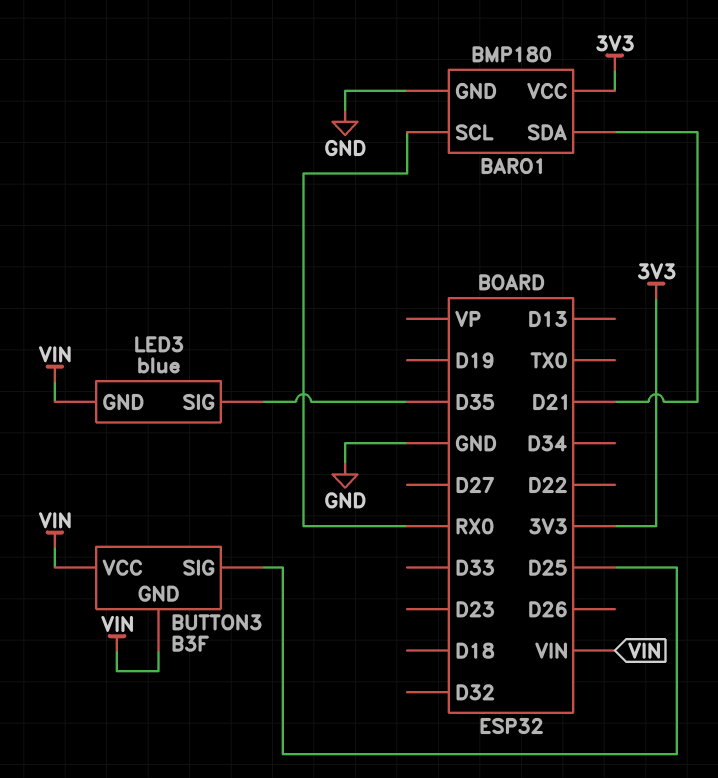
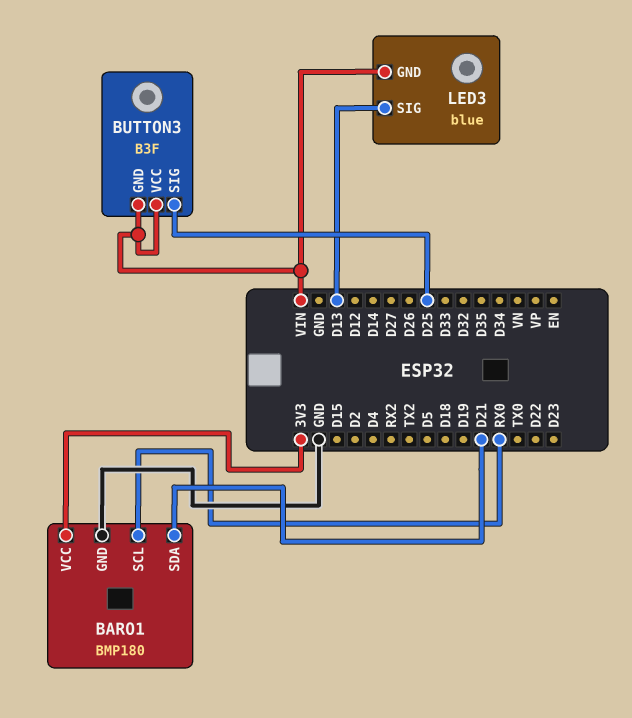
LED3 pin SIG: D35 -> D13

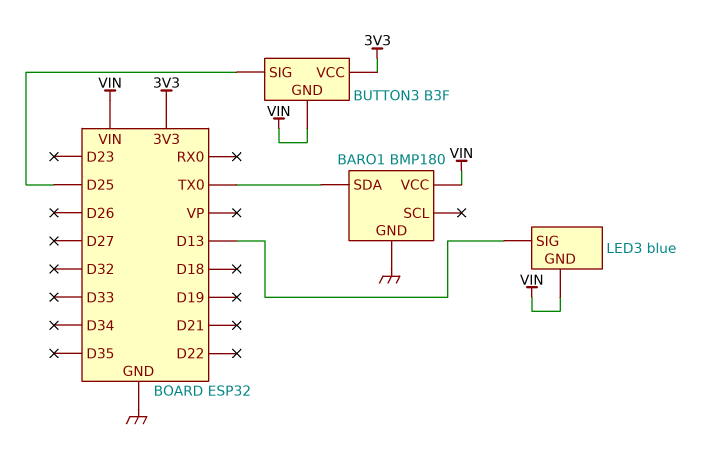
BARO1 pin SCL: RX0 -> none
BARO1 pin SDA: D21 -> TX0
BARO1 pin VCC: 3V3 -> VIN
BUTTON3 pin VCC: VIN -> 3V3

